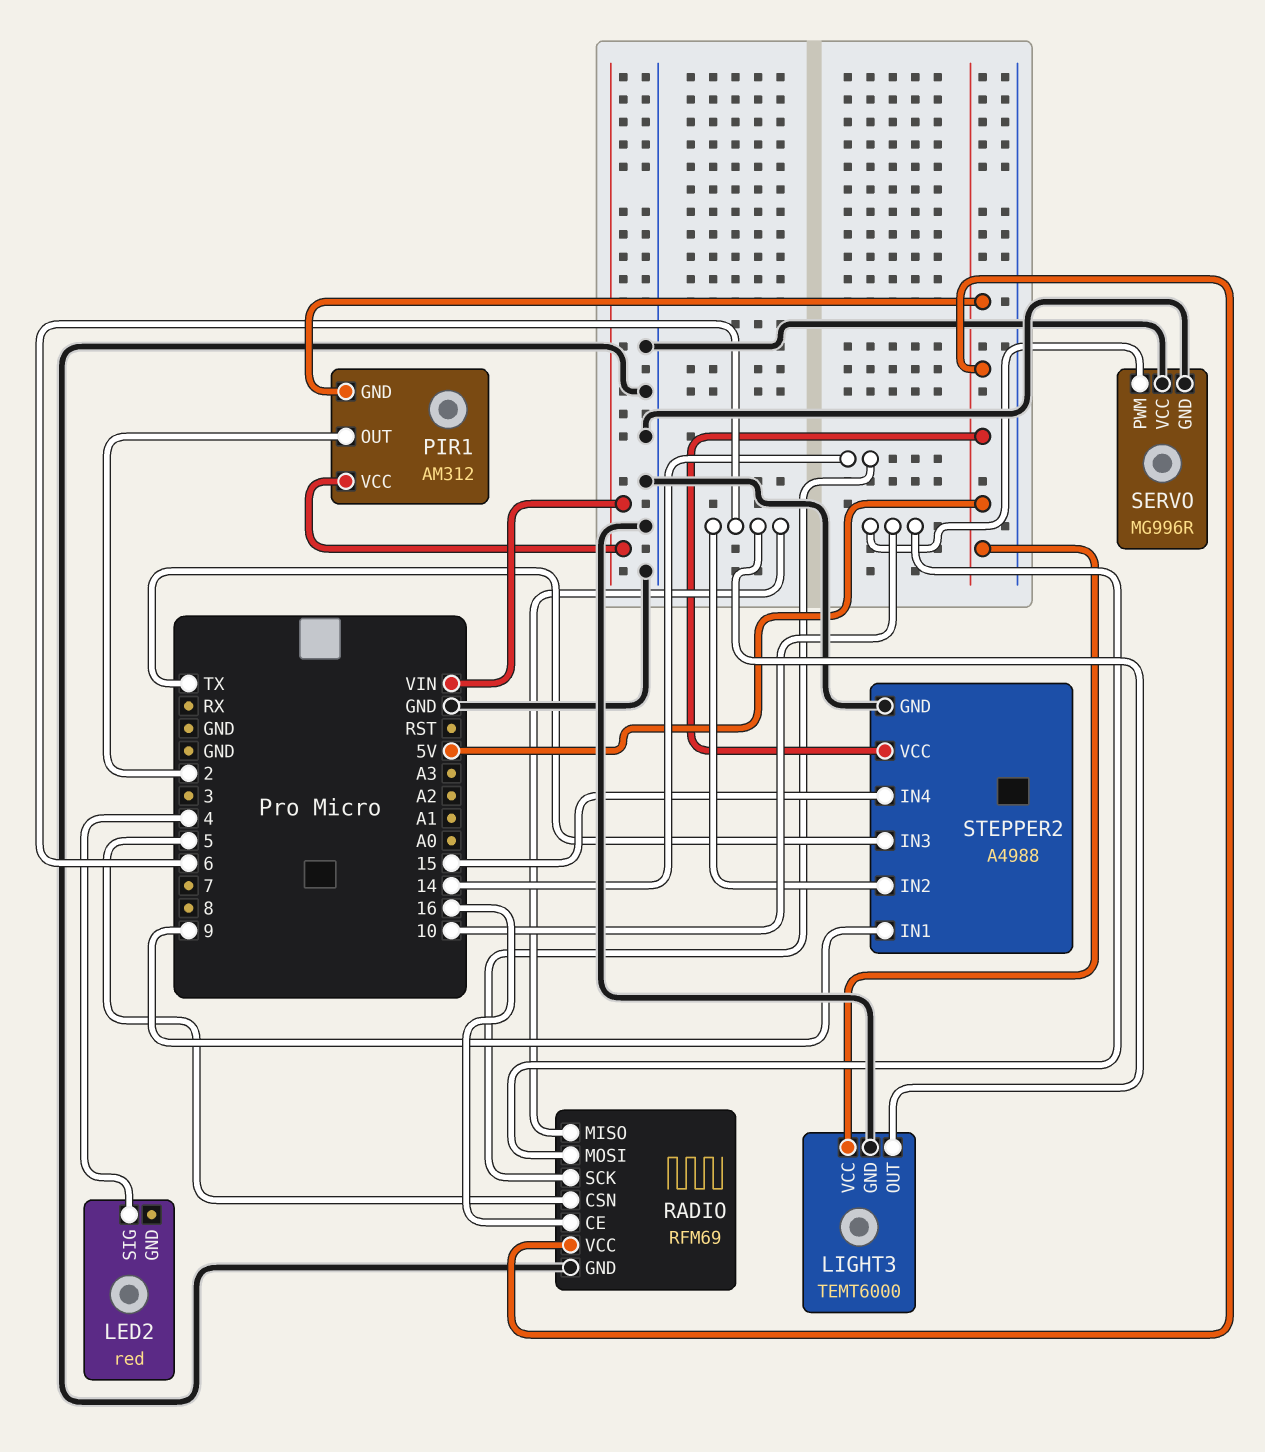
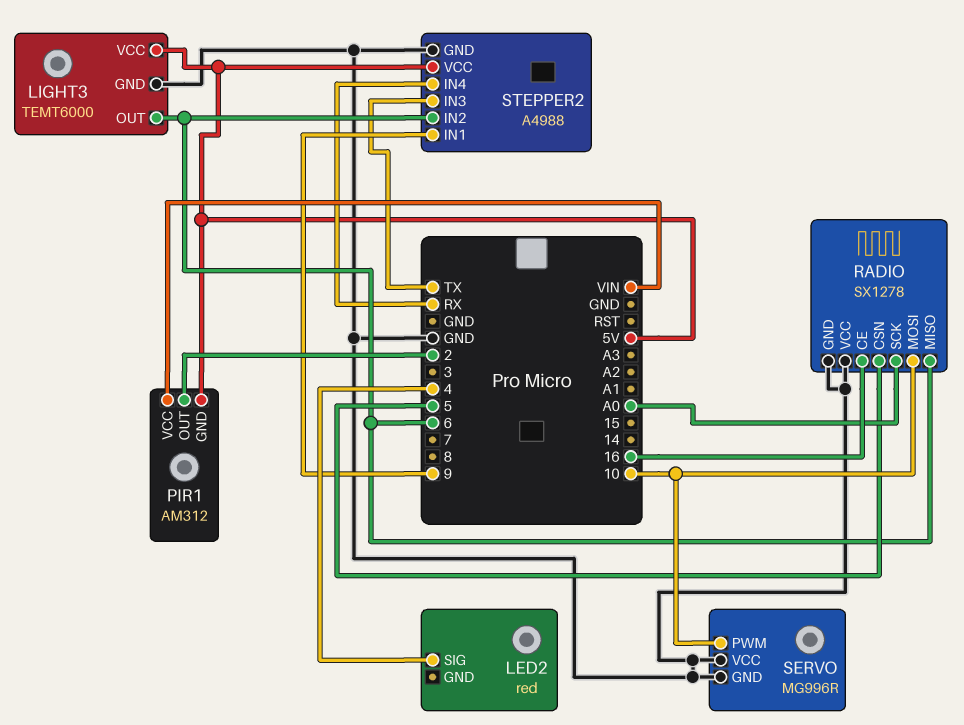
RADIO: RFM69 -> SX1278
RADIO pin SCK: 14 -> A0
RADIO pin VCC: 5V -> GND
STEPPER2 pin IN4: 15 -> RX

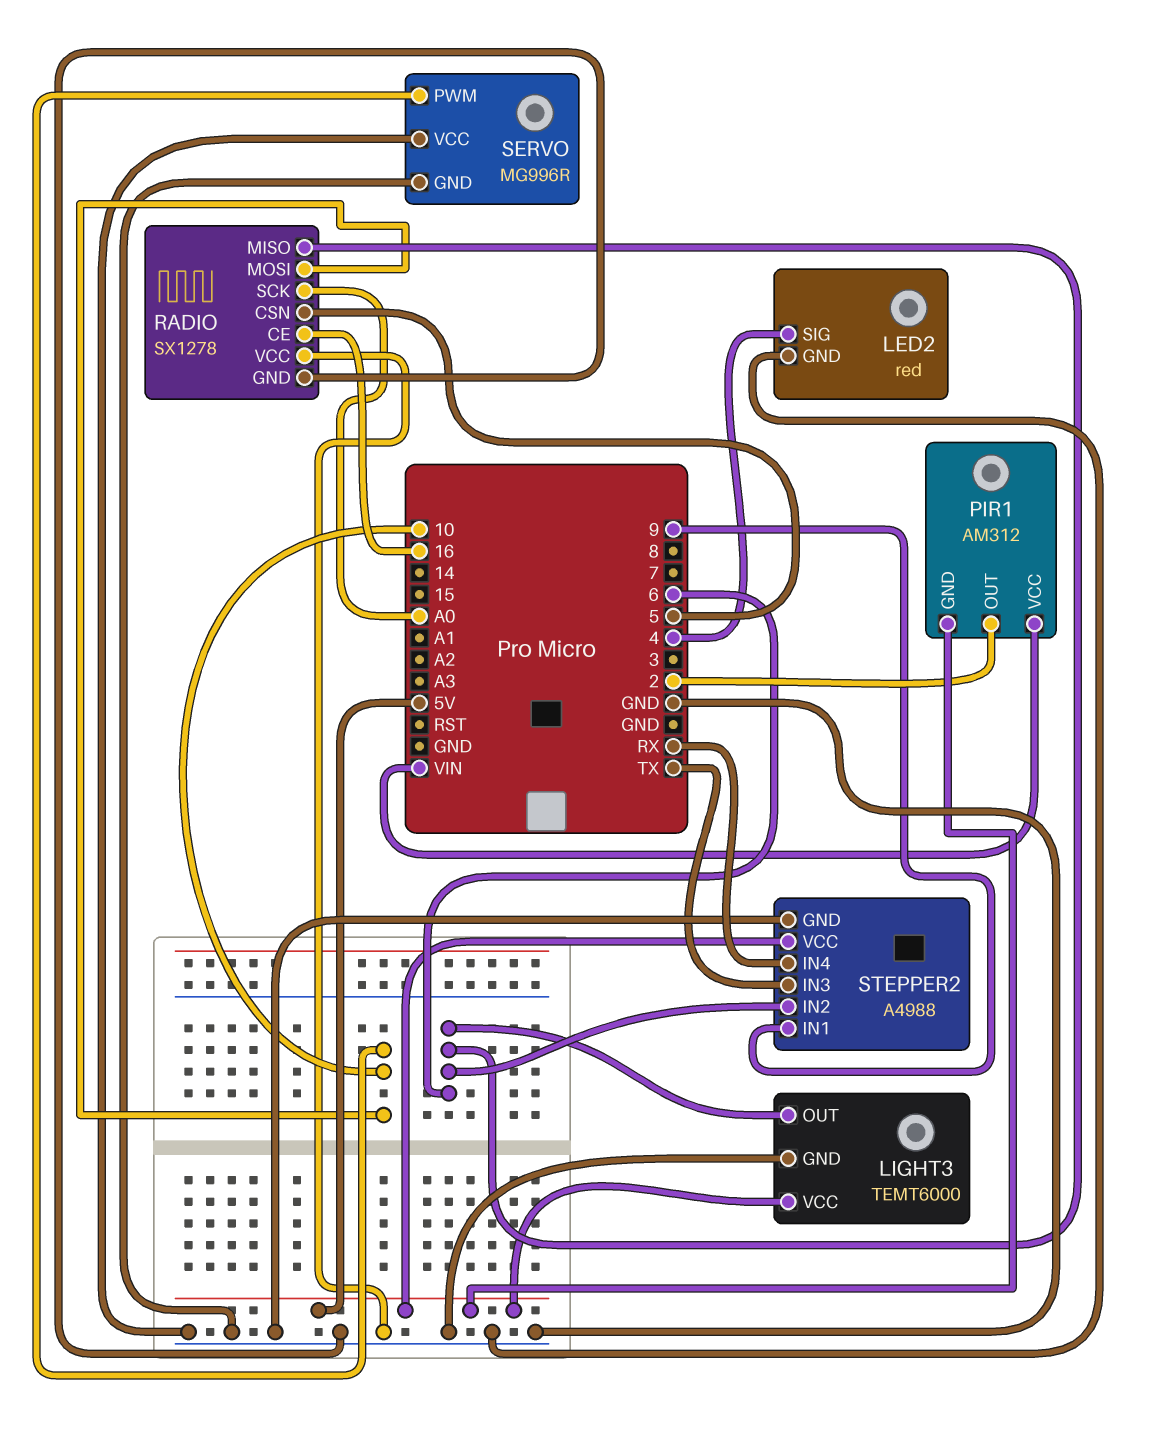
LED2 pin GND: none -> GND

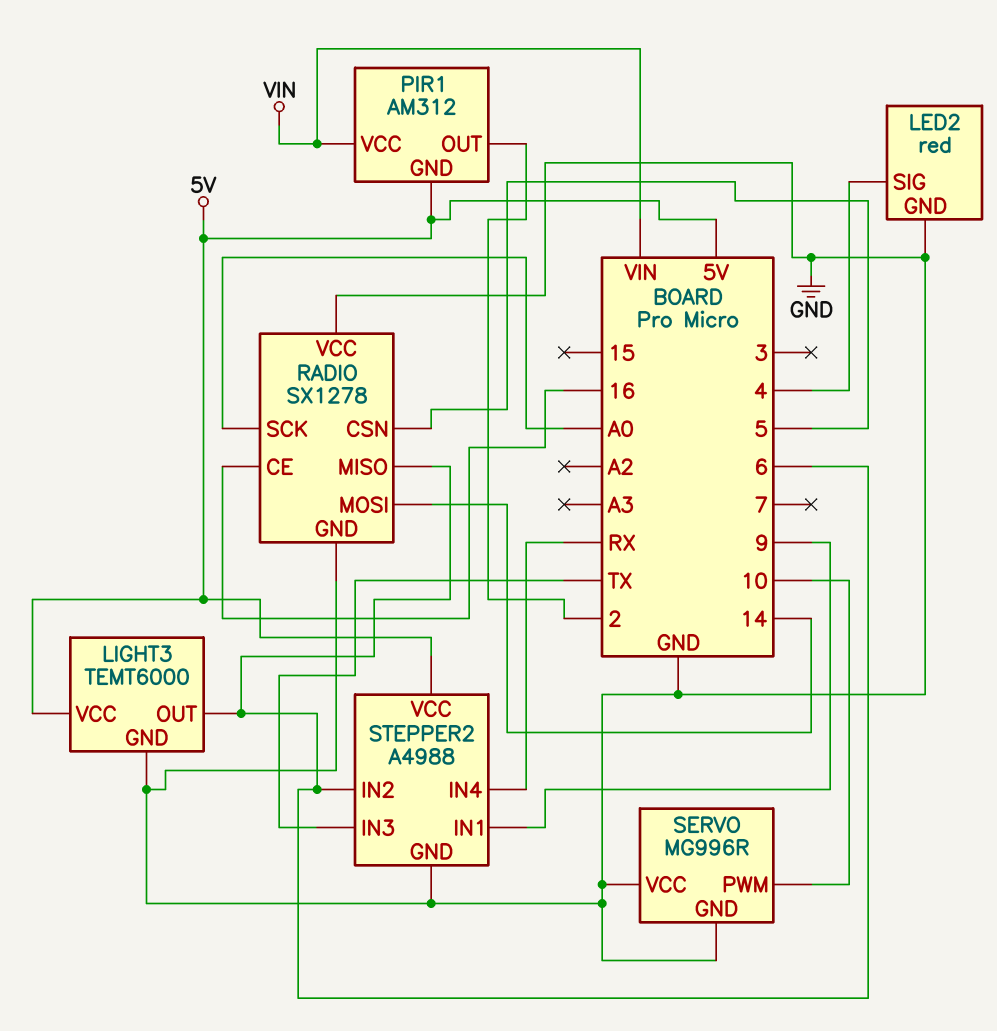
RADIO pin MOSI: 10 -> 14

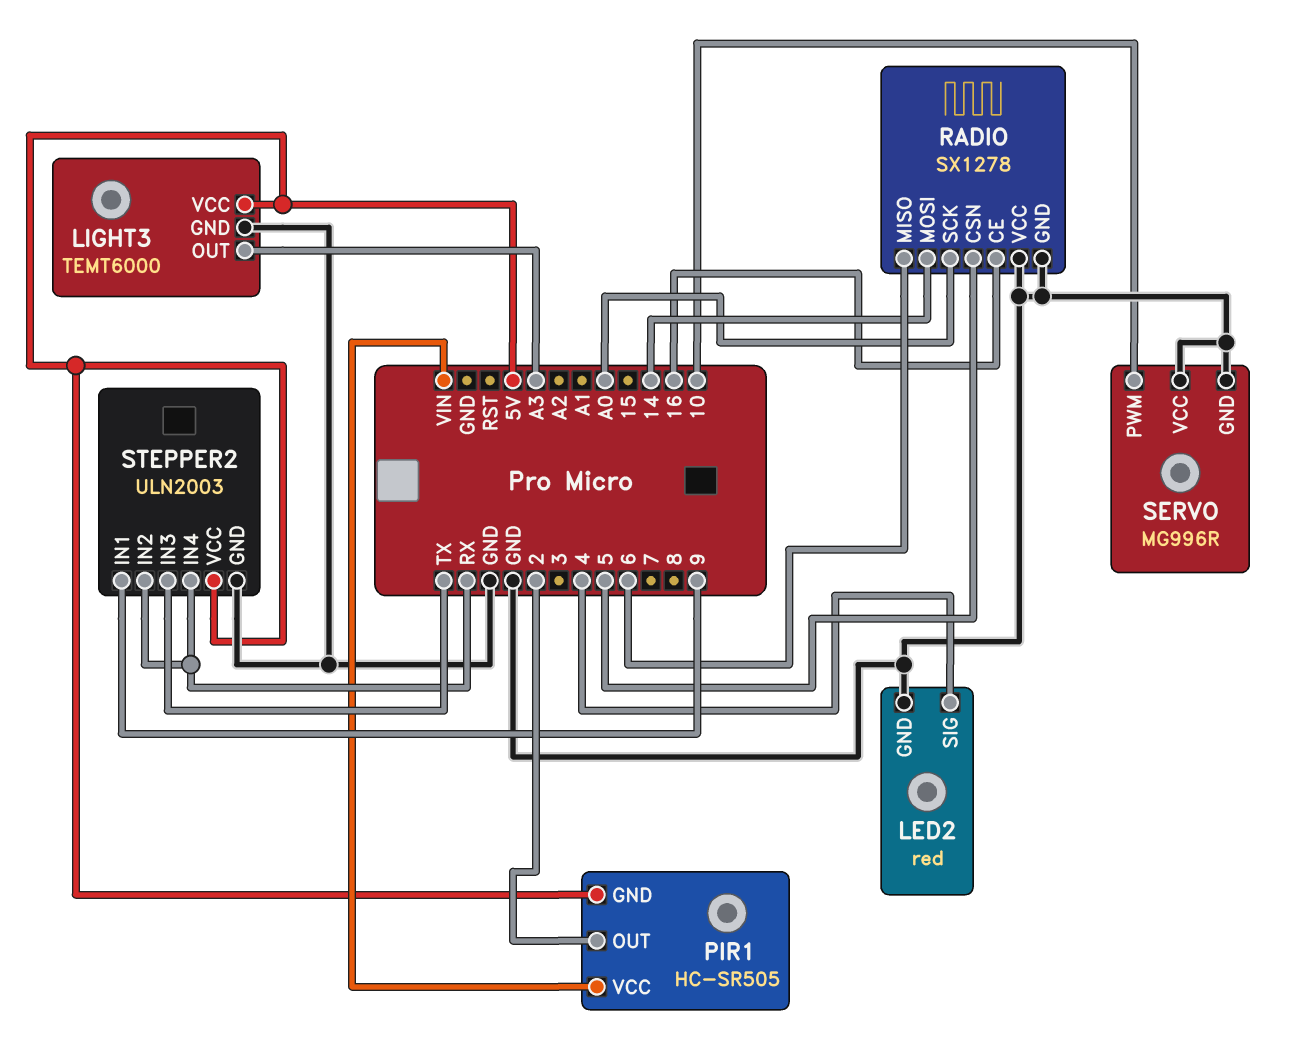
LIGHT3 pin OUT: 6 -> A3
PIR1: AM312 -> HC-SR505
STEPPER2: A4988 -> ULN2003
STEPPER2 pin IN2: 6 -> RX

